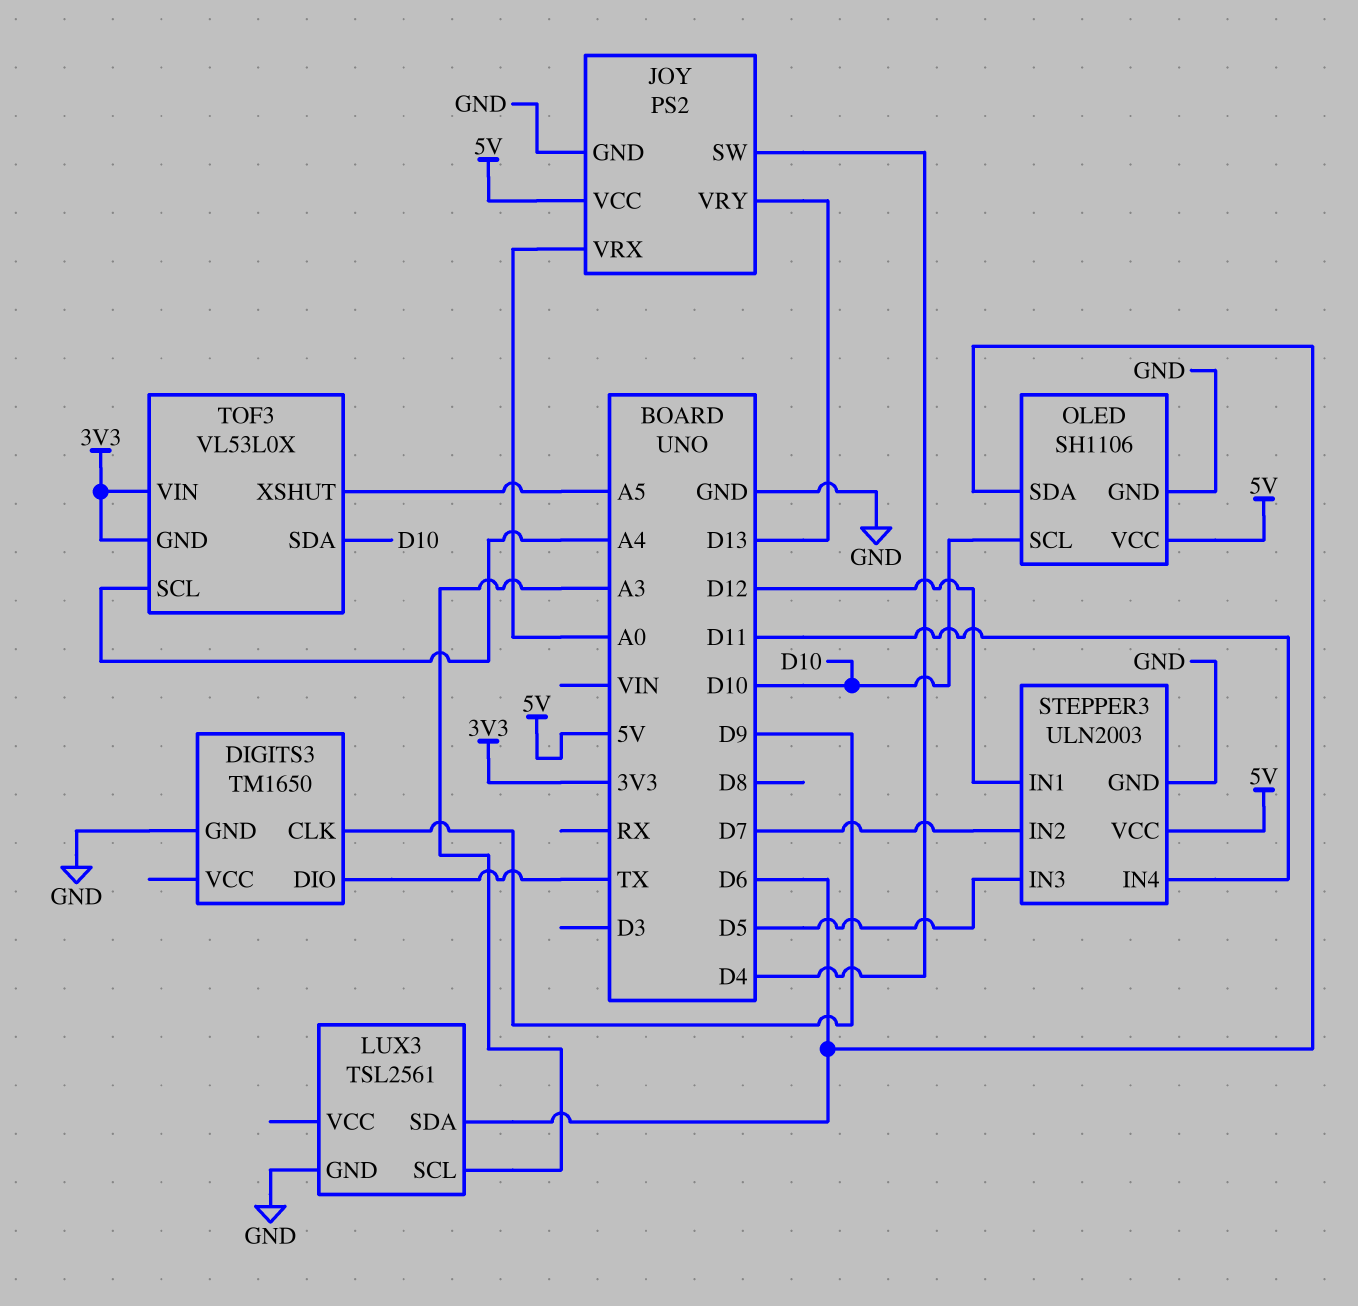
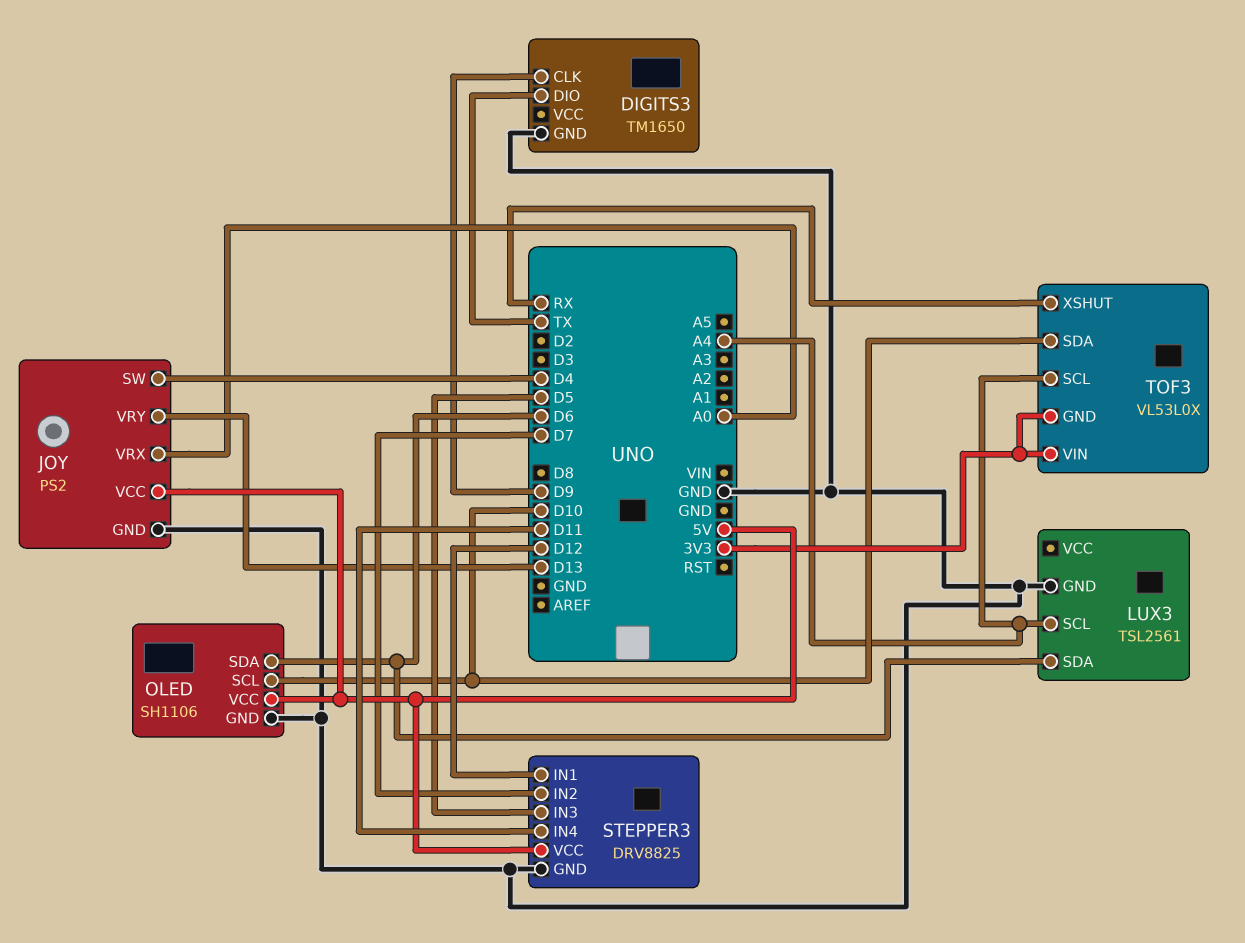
LUX3 pin SCL: A3 -> A4
STEPPER3: ULN2003 -> DRV8825
TOF3 pin XSHUT: A5 -> RX

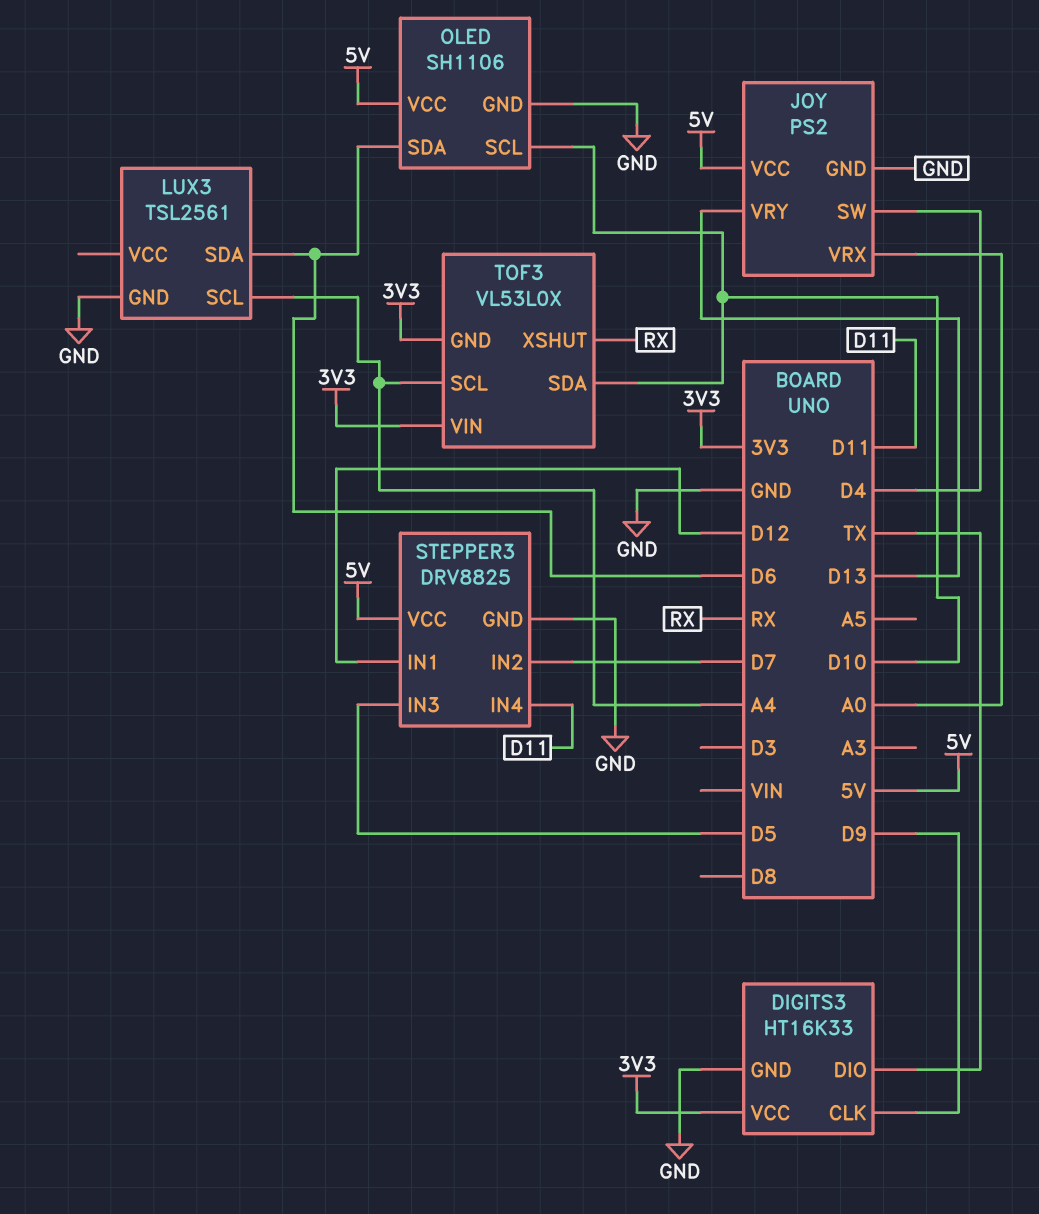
DIGITS3: TM1650 -> HT16K33
DIGITS3 pin VCC: none -> 3V3

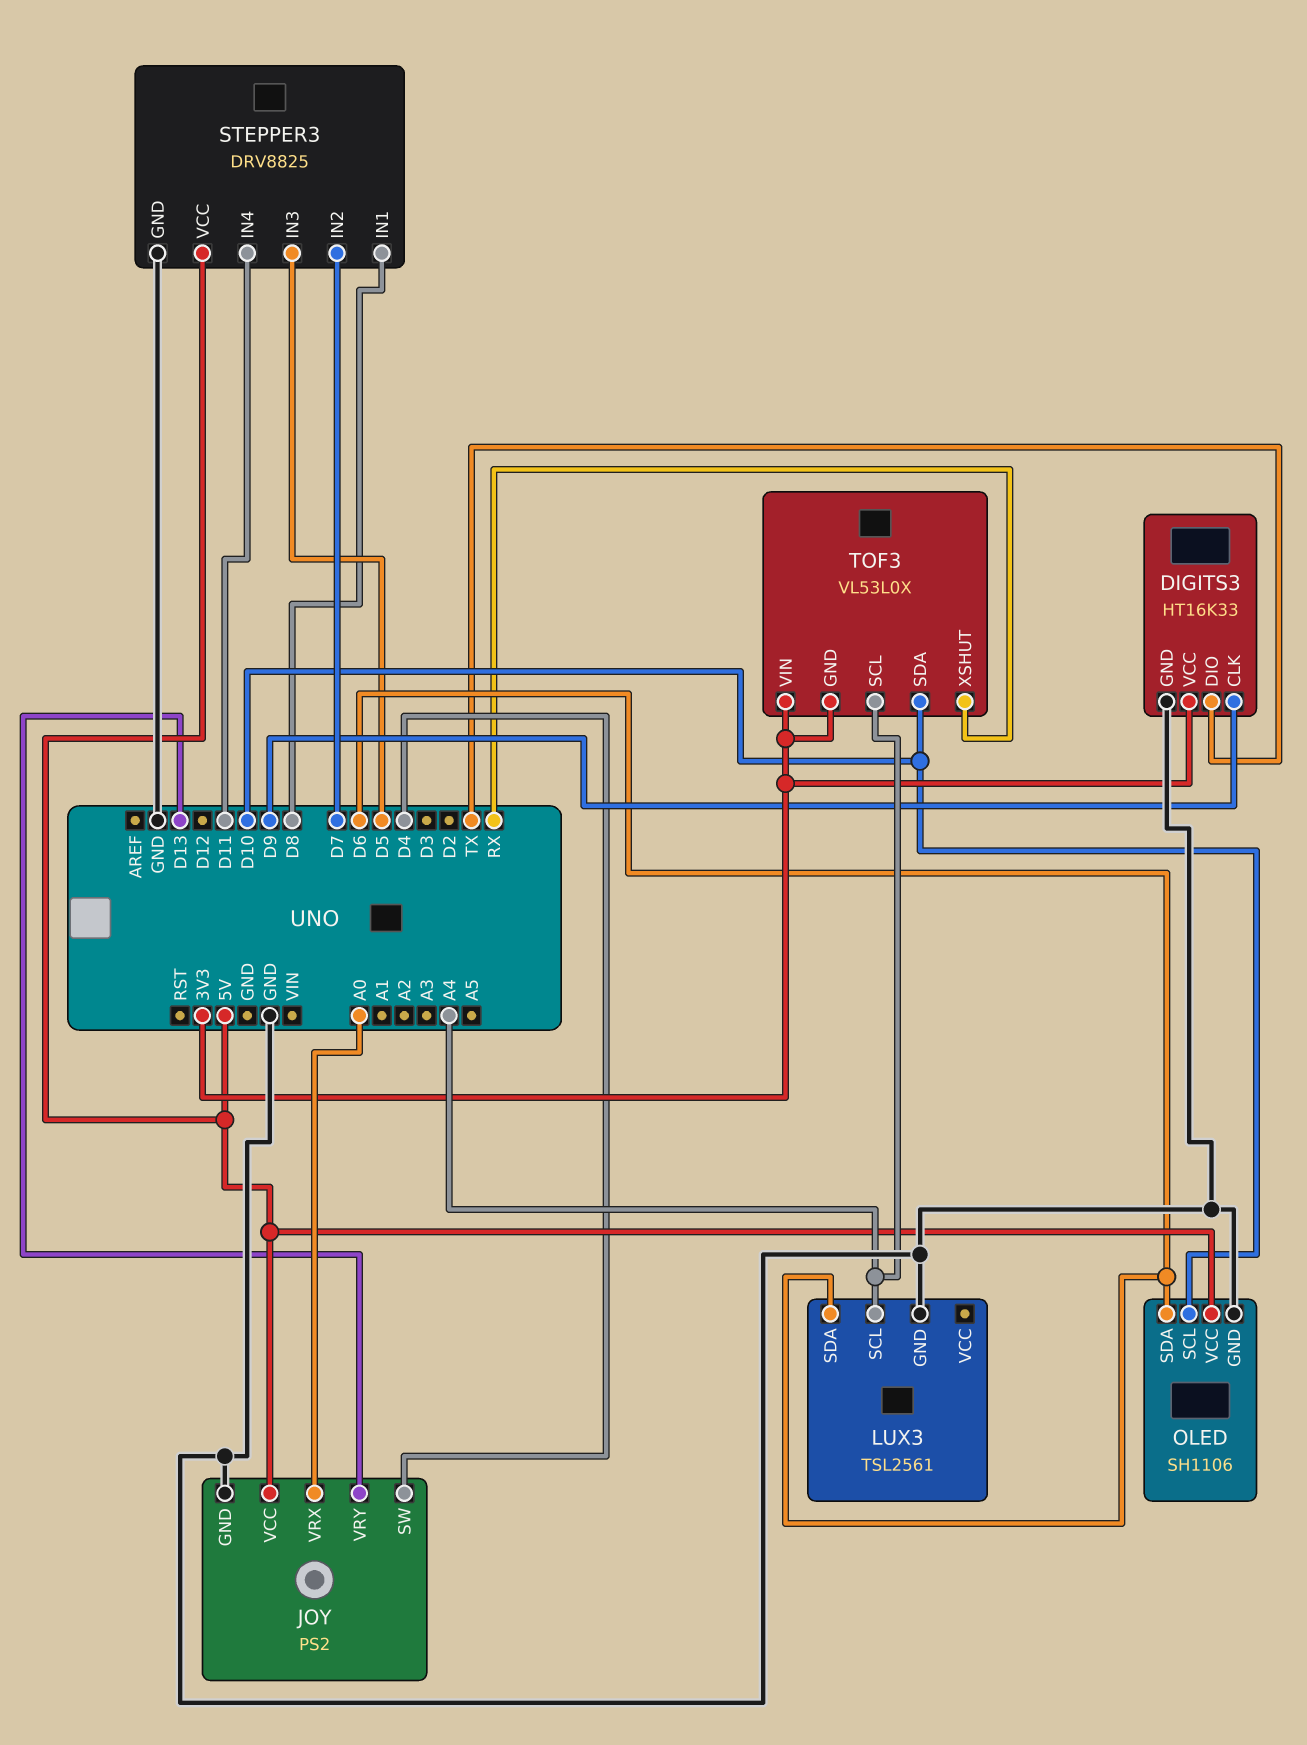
STEPPER3 pin IN1: D12 -> D8

